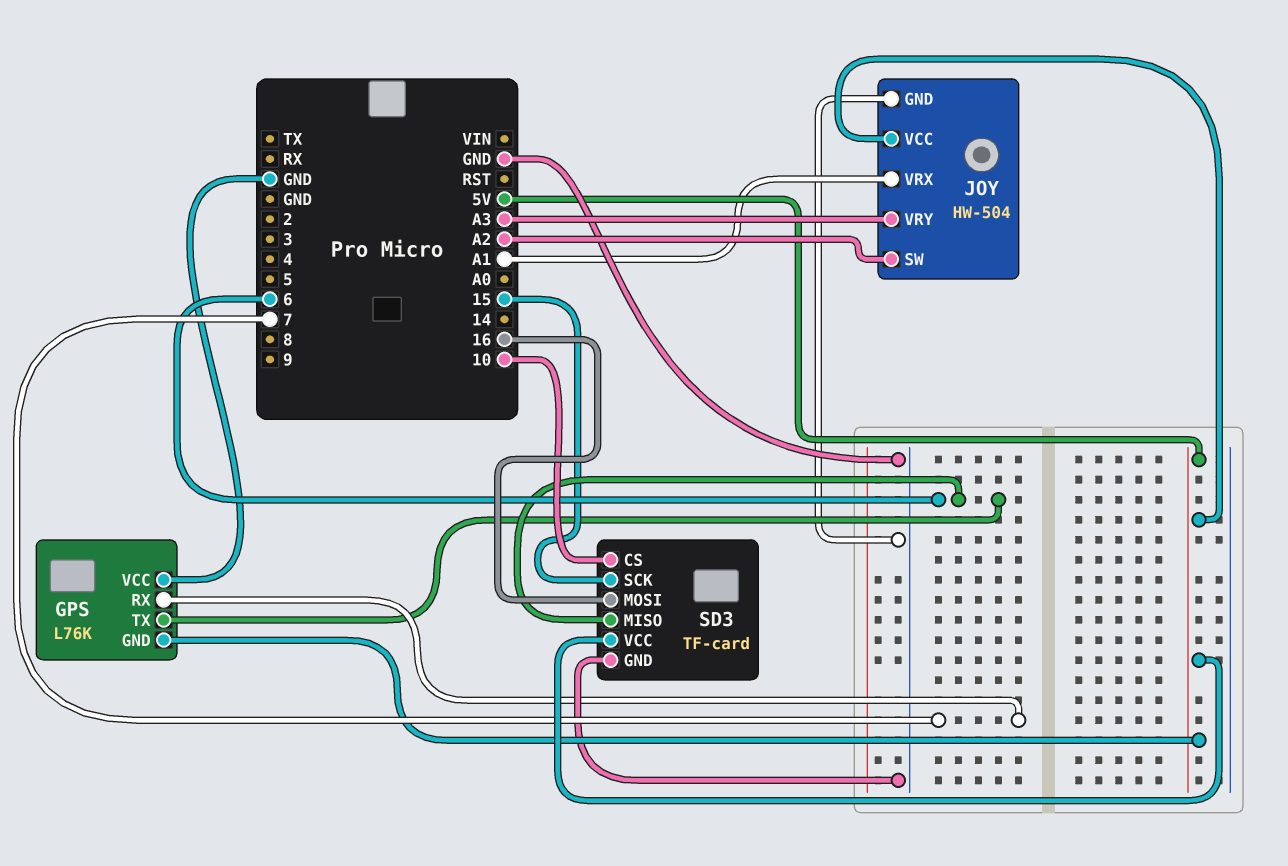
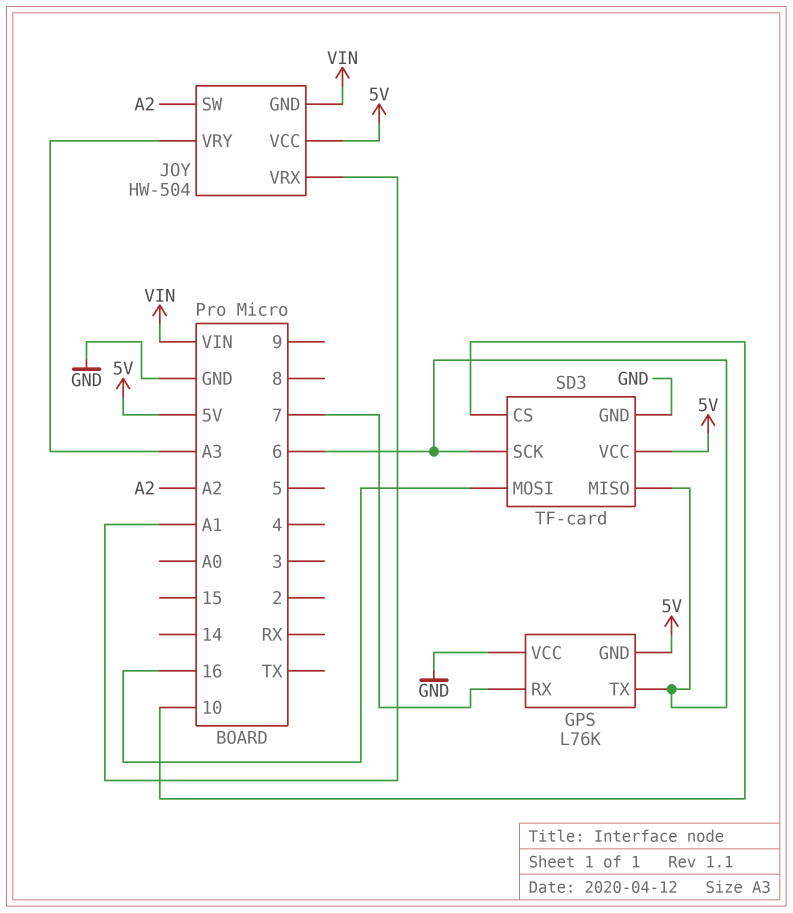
JOY pin GND: GND -> VIN
SD3 pin SCK: 15 -> 6

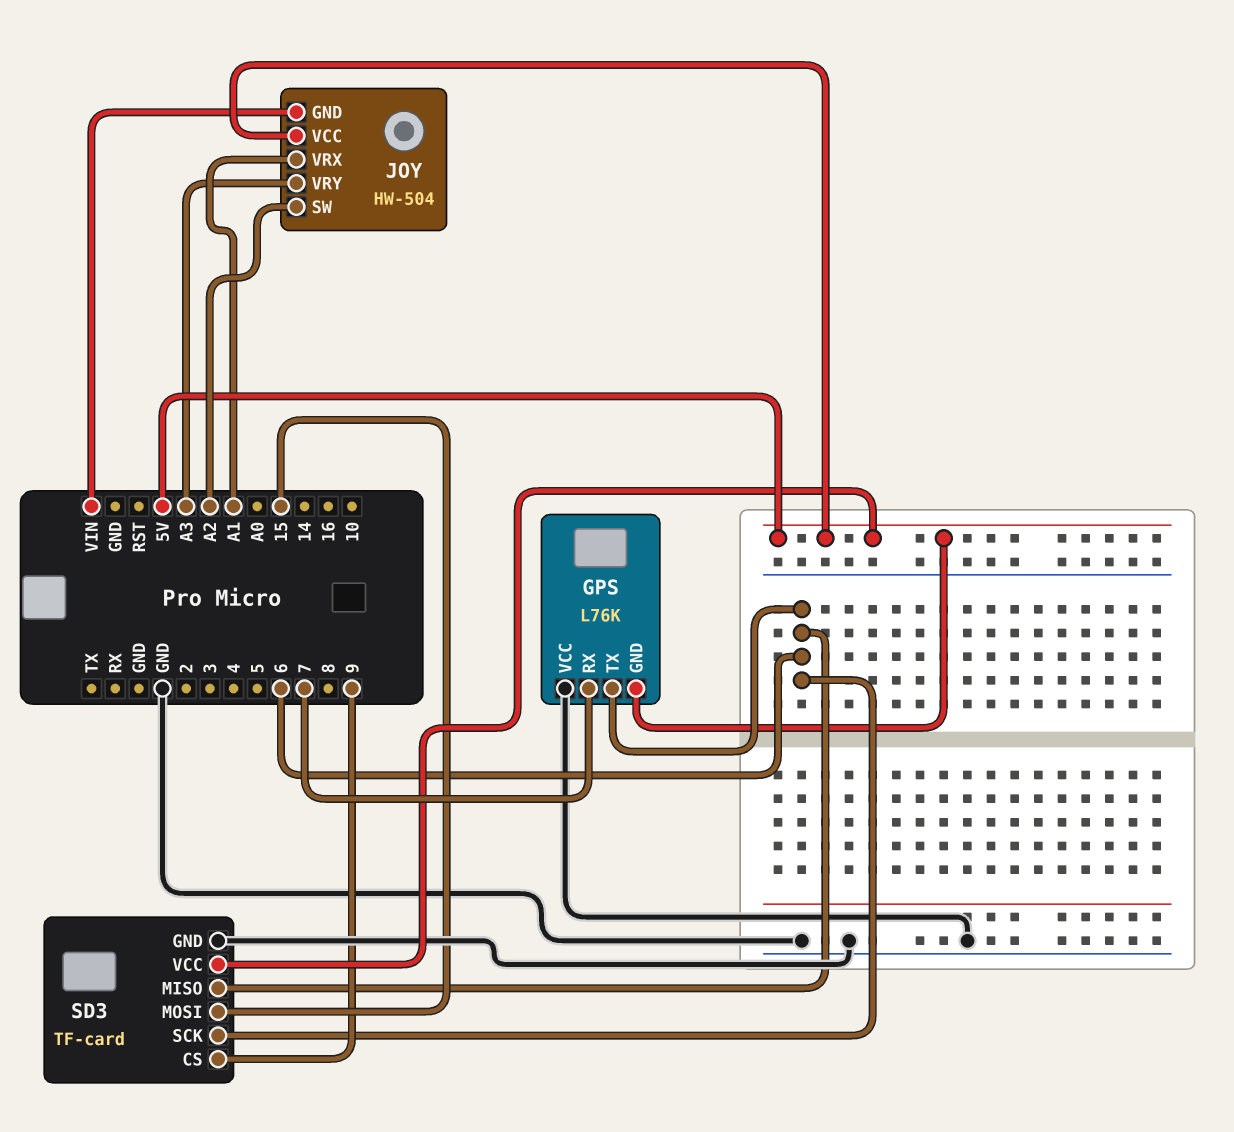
SD3 pin CS: 10 -> 9
SD3 pin MOSI: 16 -> 15

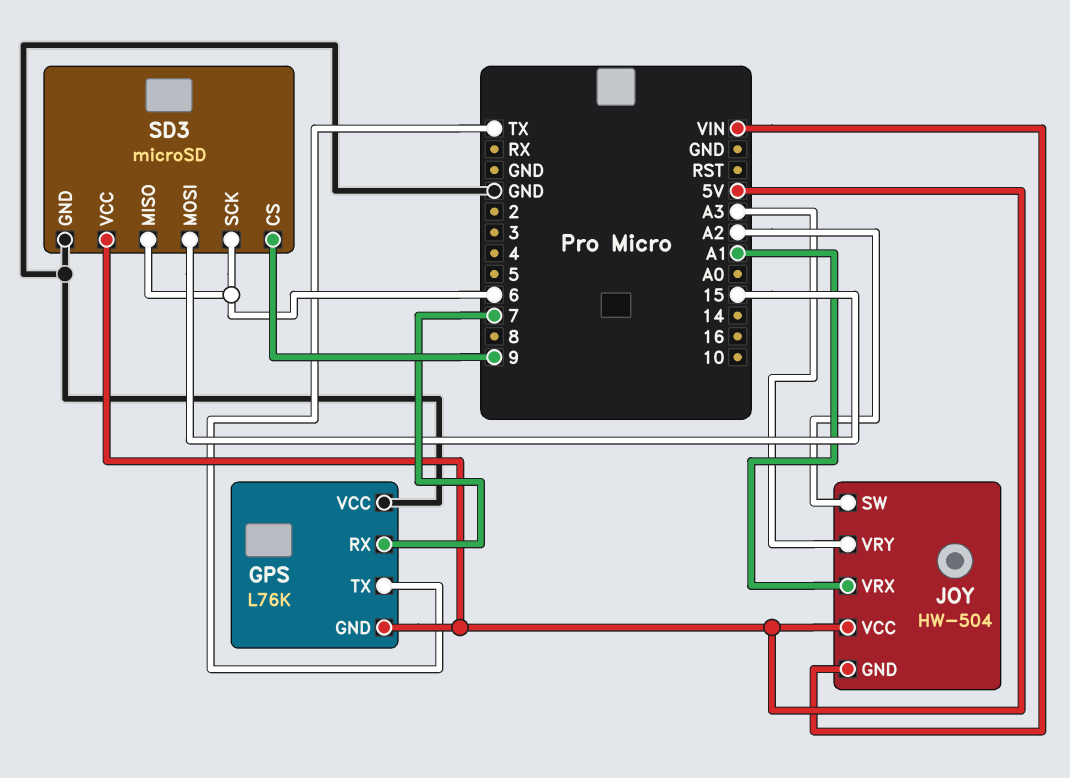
GPS pin TX: 6 -> TX
SD3: TF-card -> microSD

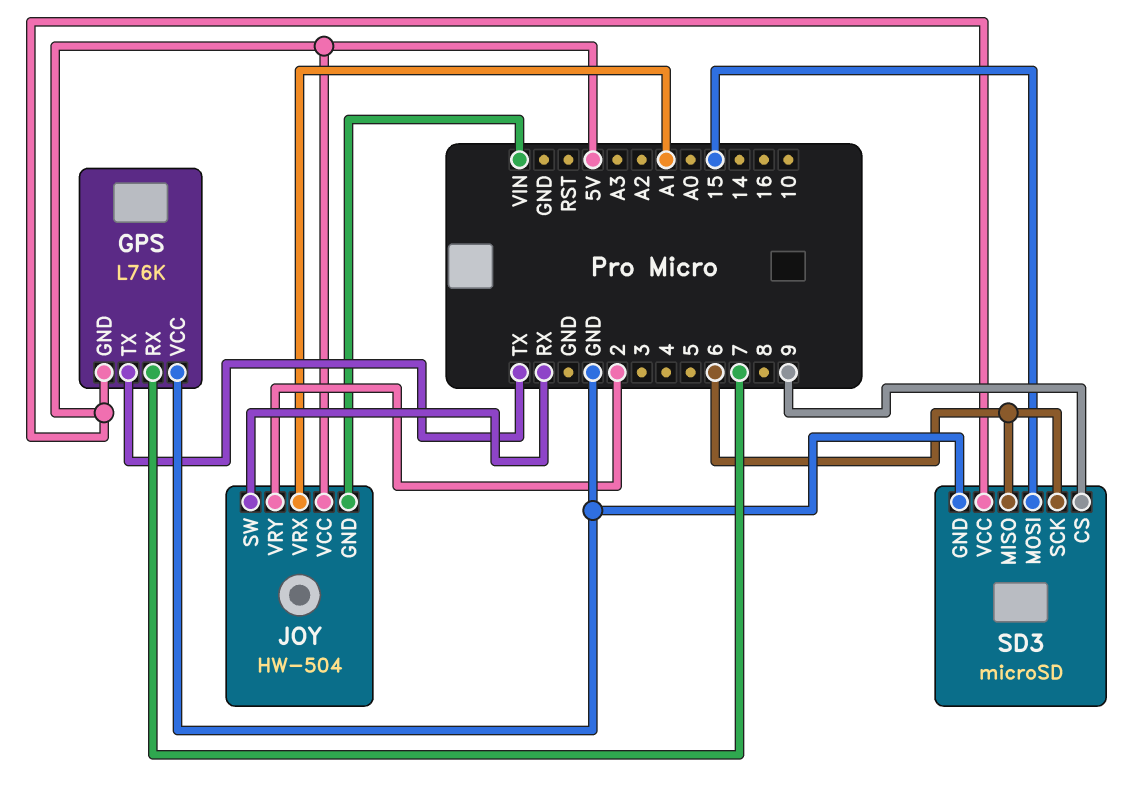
JOY pin SW: A2 -> RX
JOY pin VRY: A3 -> 2

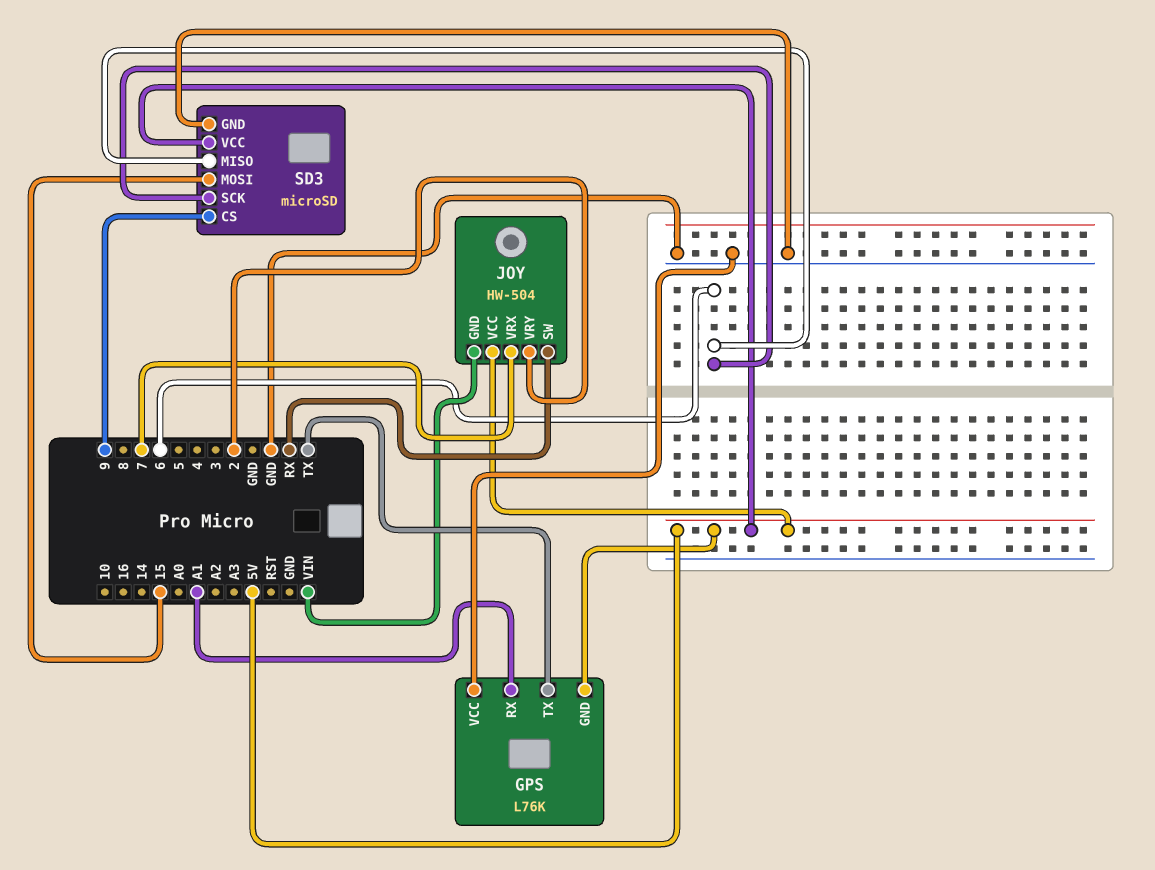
GPS pin RX: 7 -> A1
JOY pin VRX: A1 -> 7

